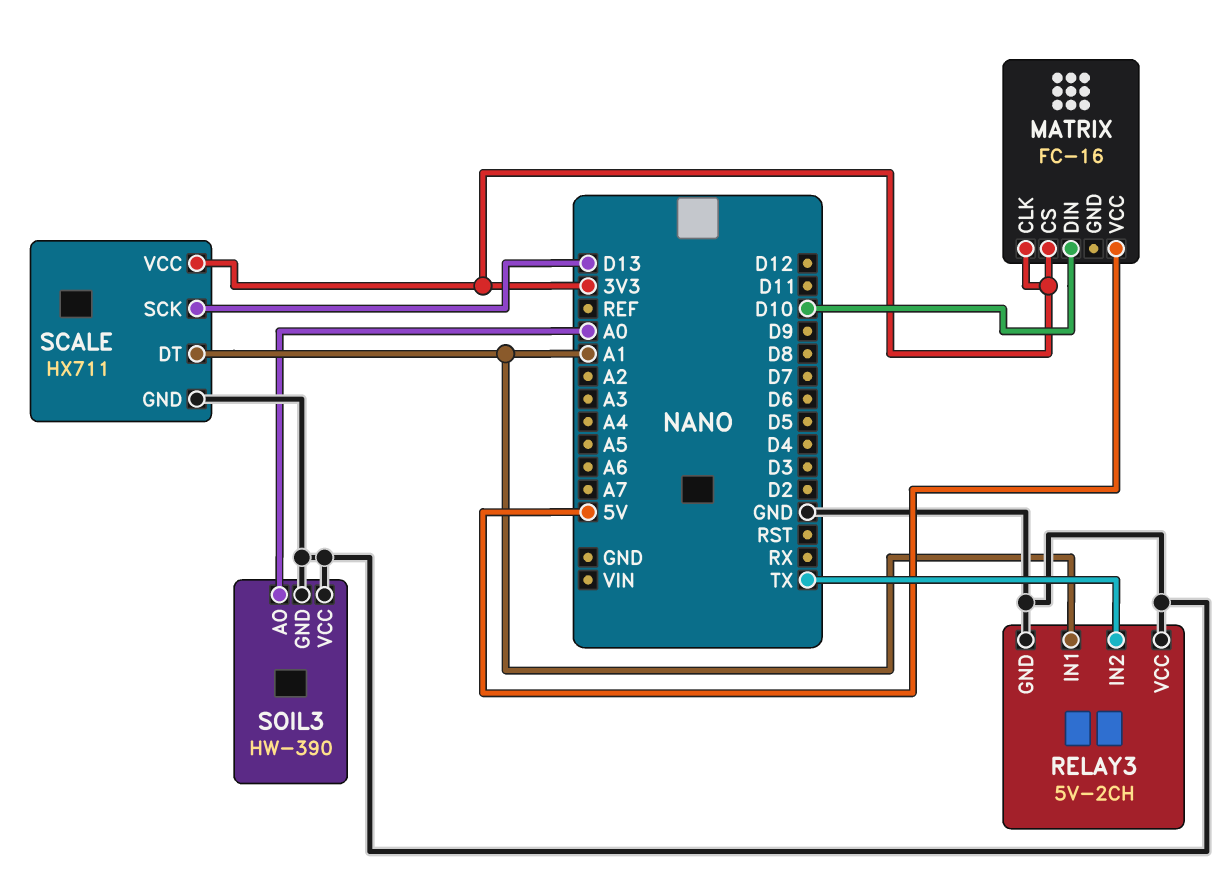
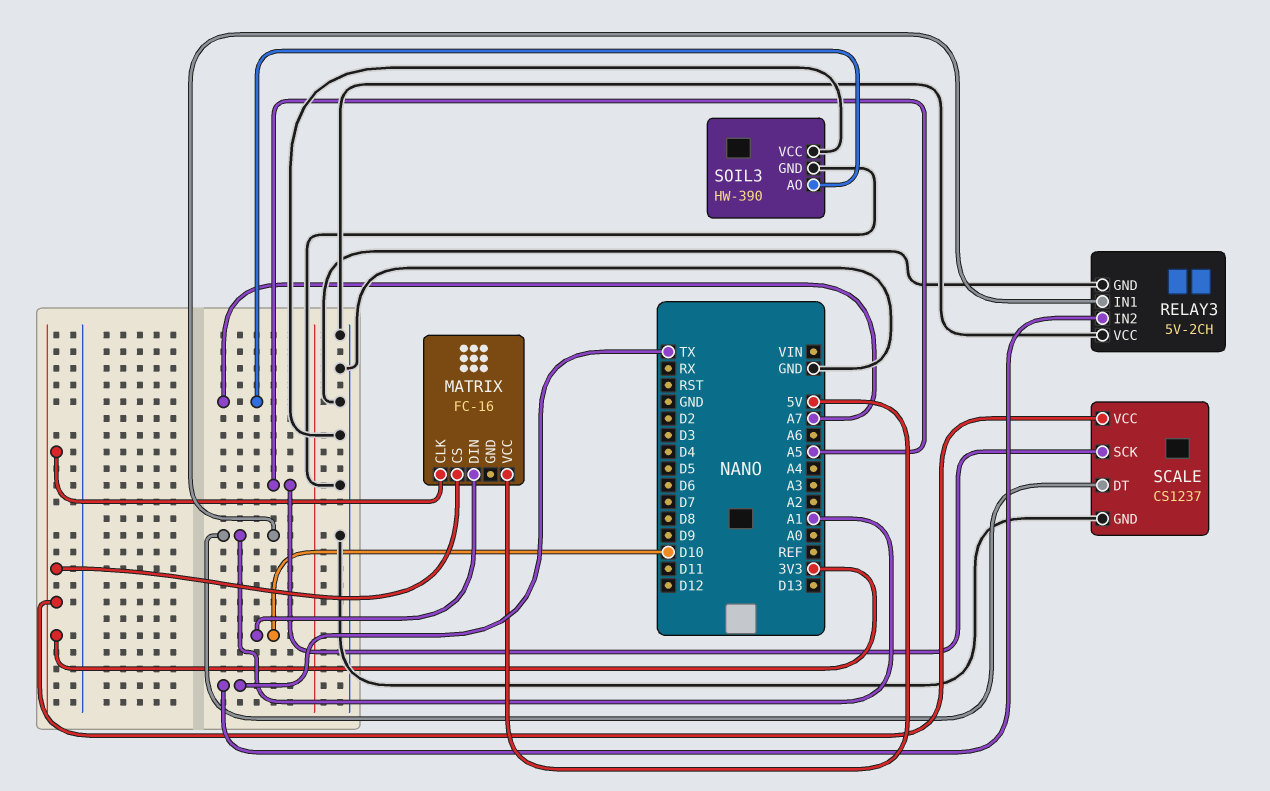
SCALE: HX711 -> CS1237
SCALE pin SCK: D13 -> A5
SOIL3 pin AO: A0 -> A7

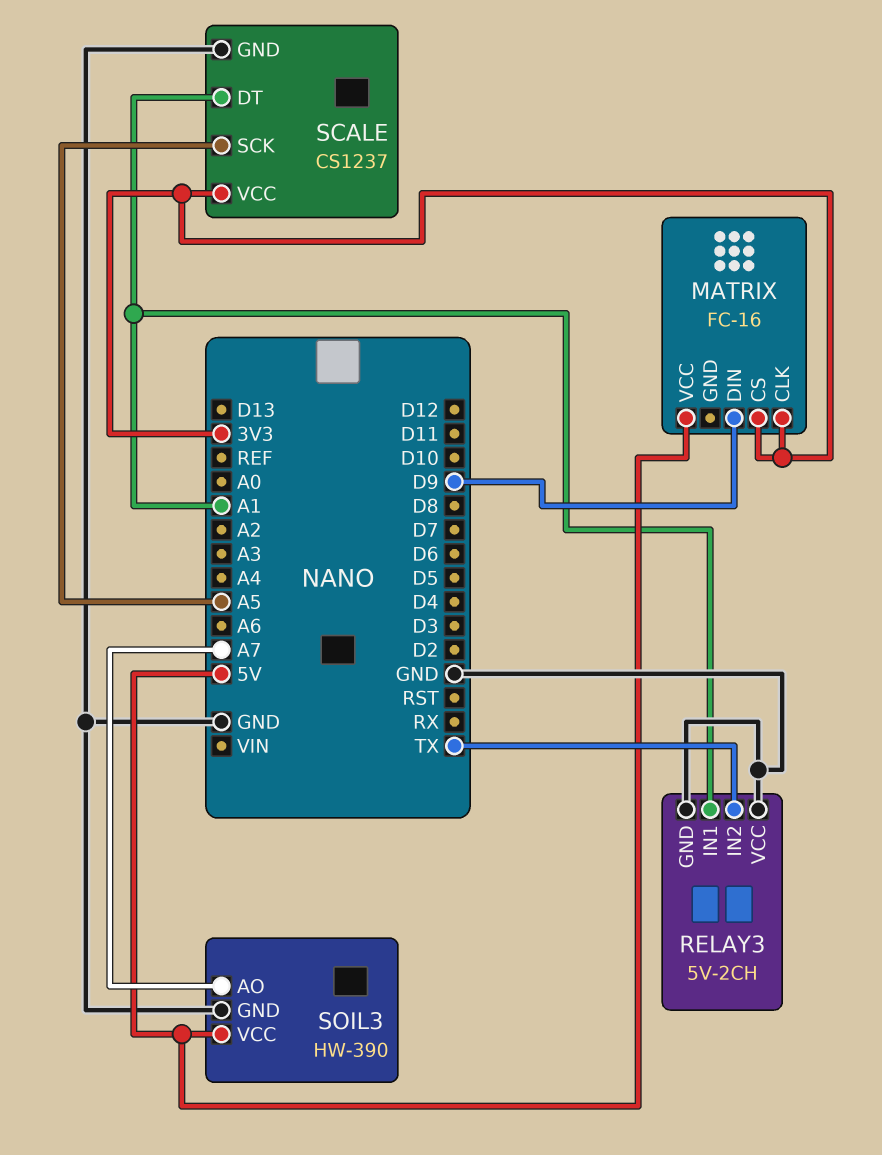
MATRIX pin DIN: D10 -> D9
SOIL3 pin VCC: GND -> 5V

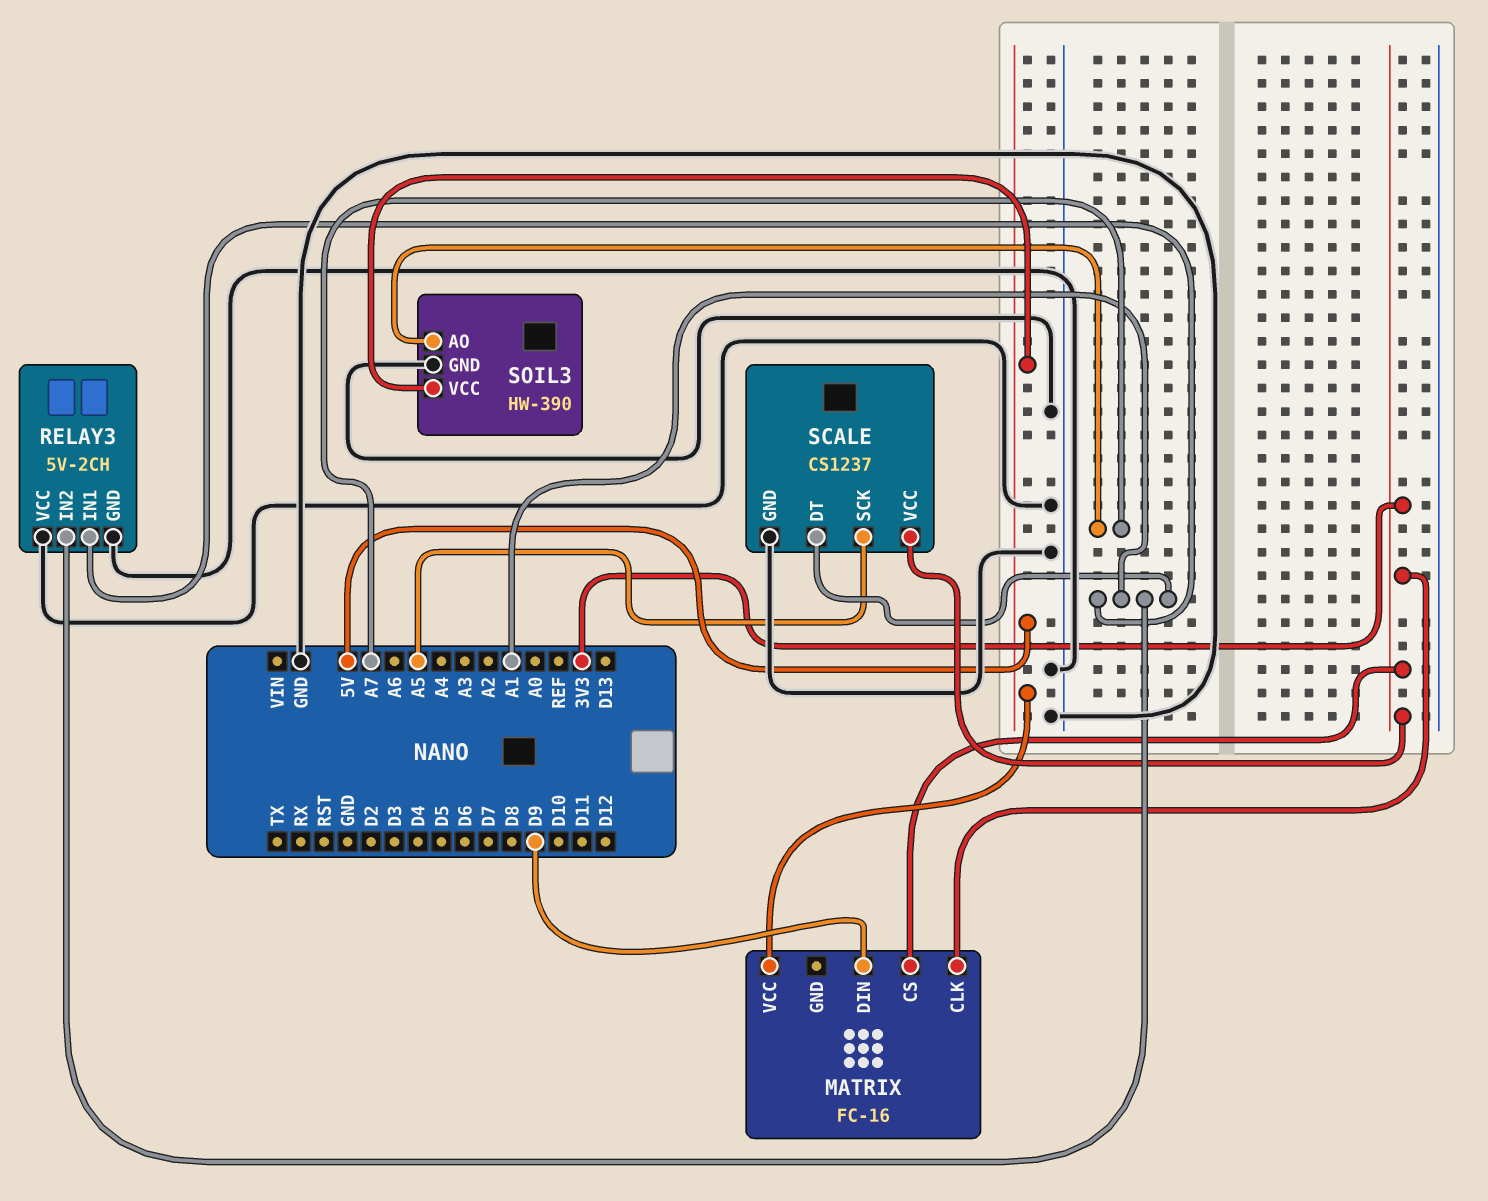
RELAY3 pin IN2: TX -> A1

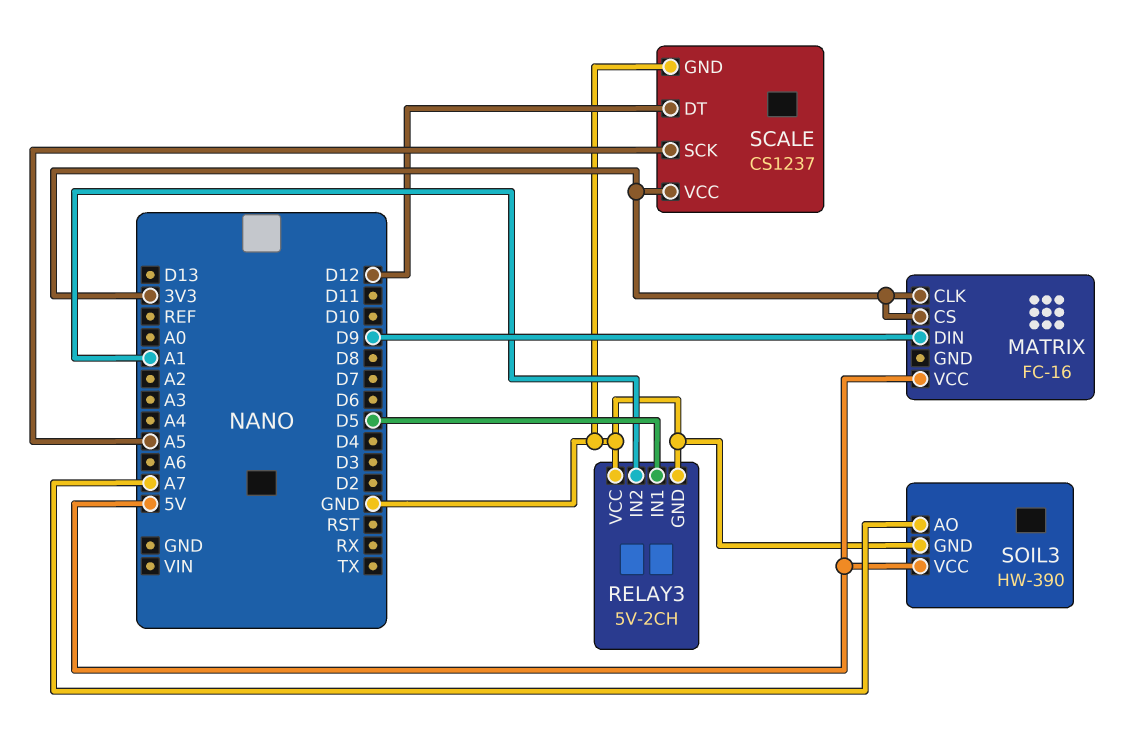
RELAY3 pin IN1: A1 -> D5
SCALE pin DT: A1 -> D12

